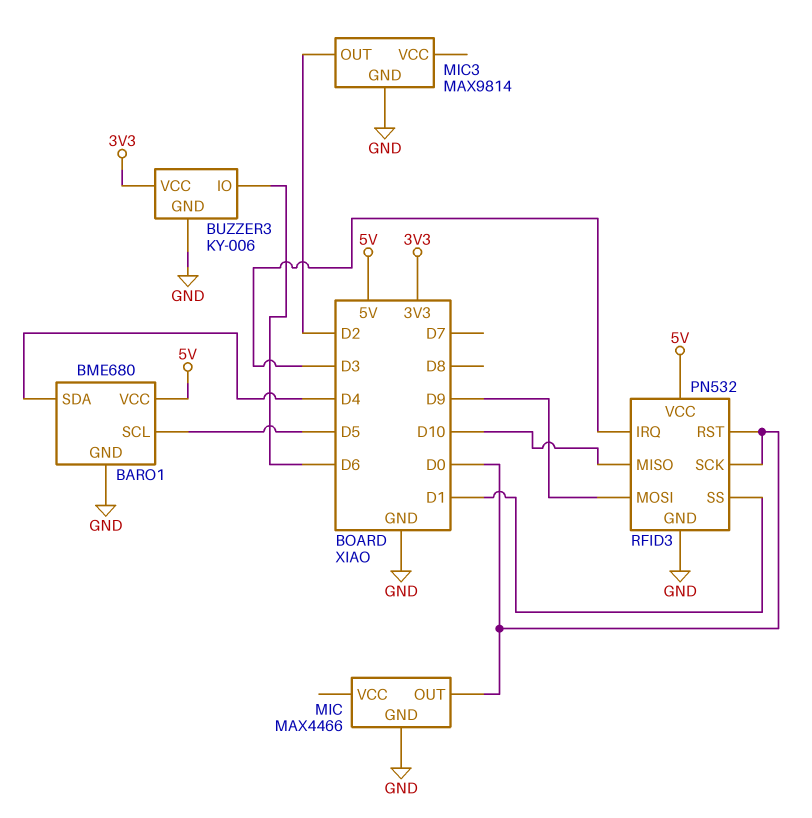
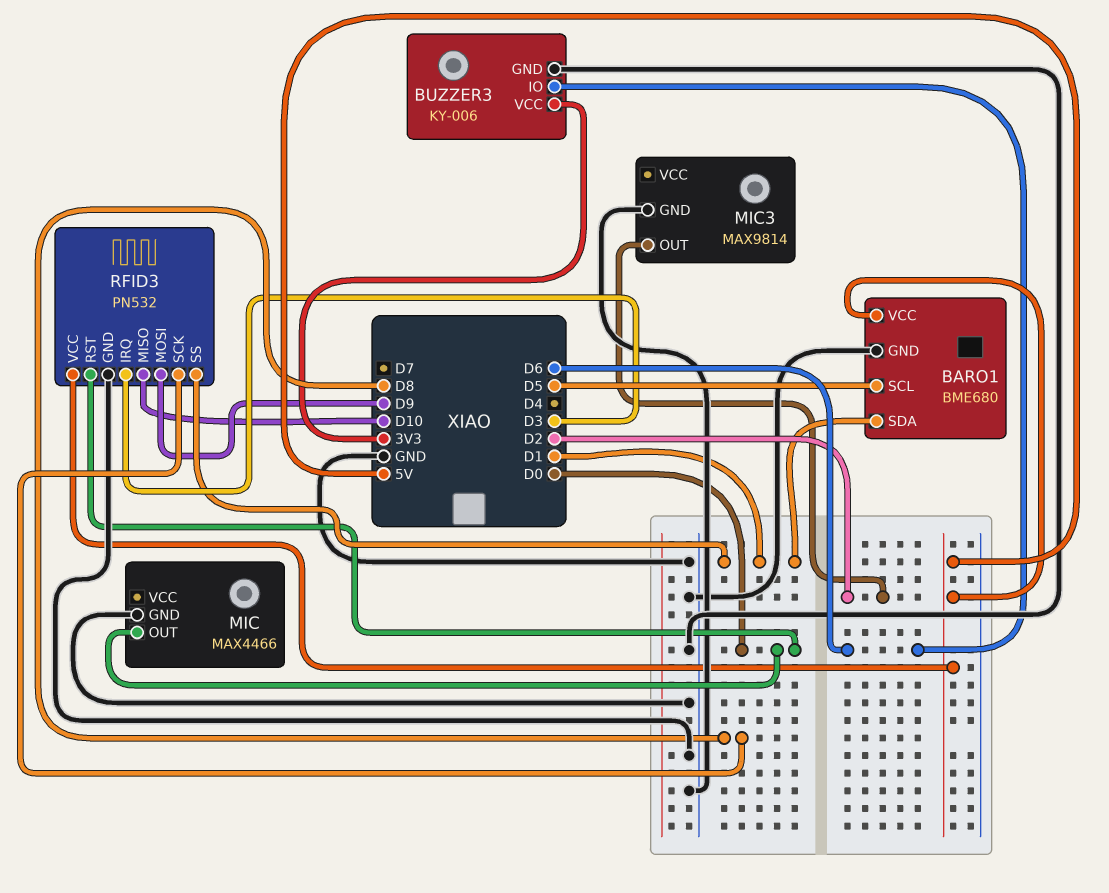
BARO1 pin SDA: D4 -> D1
RFID3 pin SCK: D0 -> D8

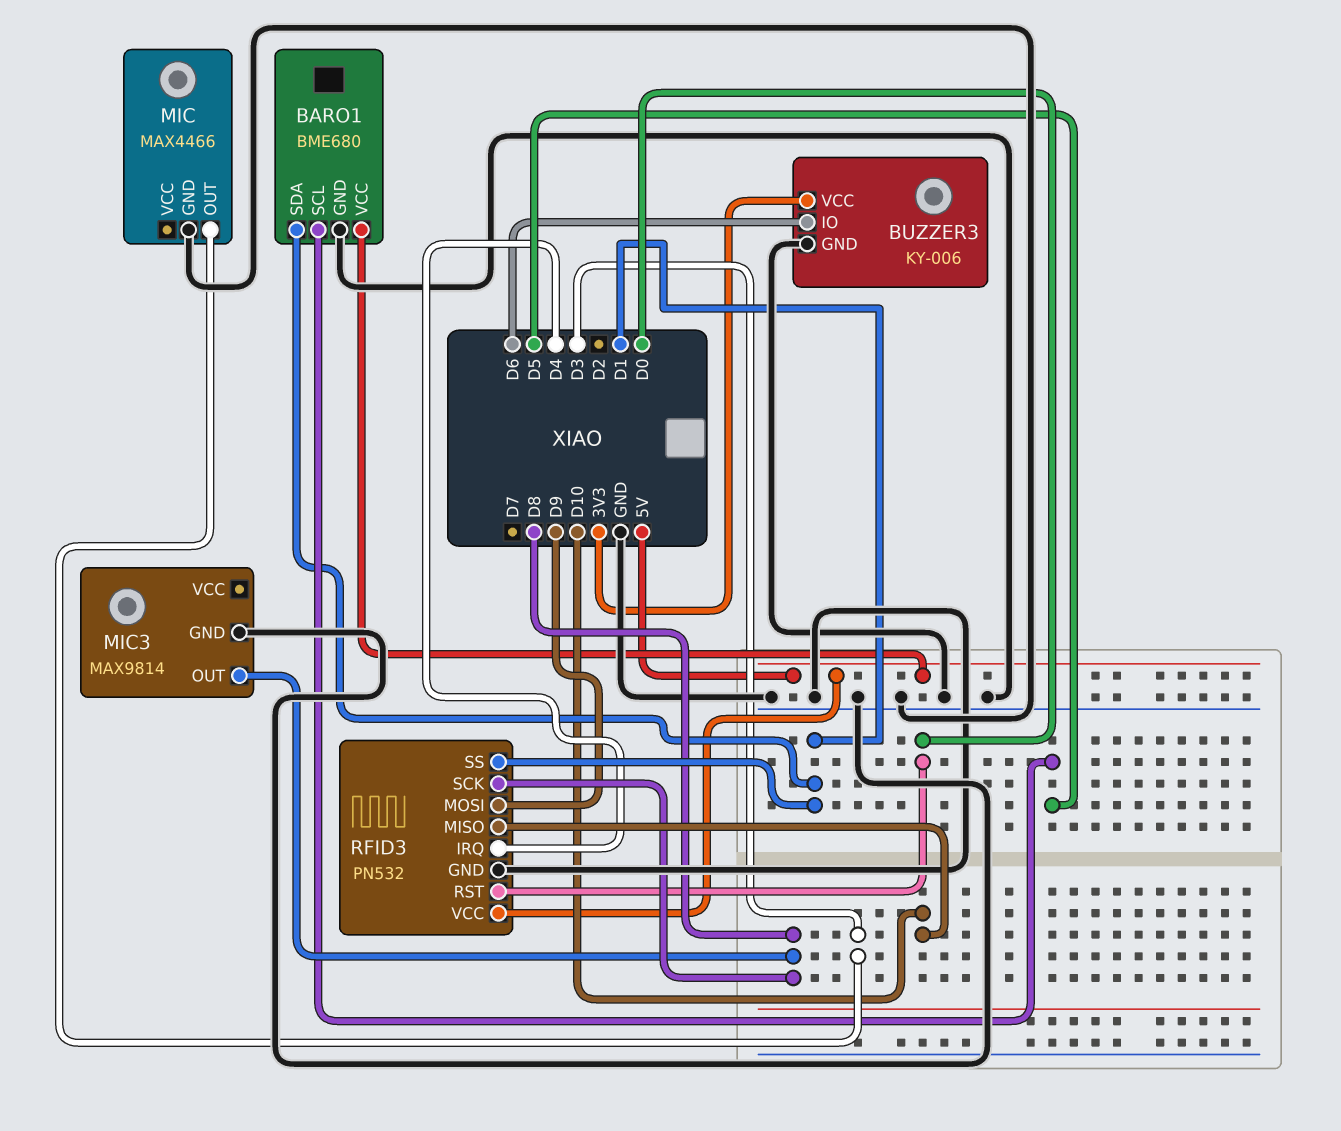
MIC pin OUT: D0 -> D3
MIC3 pin OUT: D2 -> D8
RFID3 pin IRQ: D3 -> D4

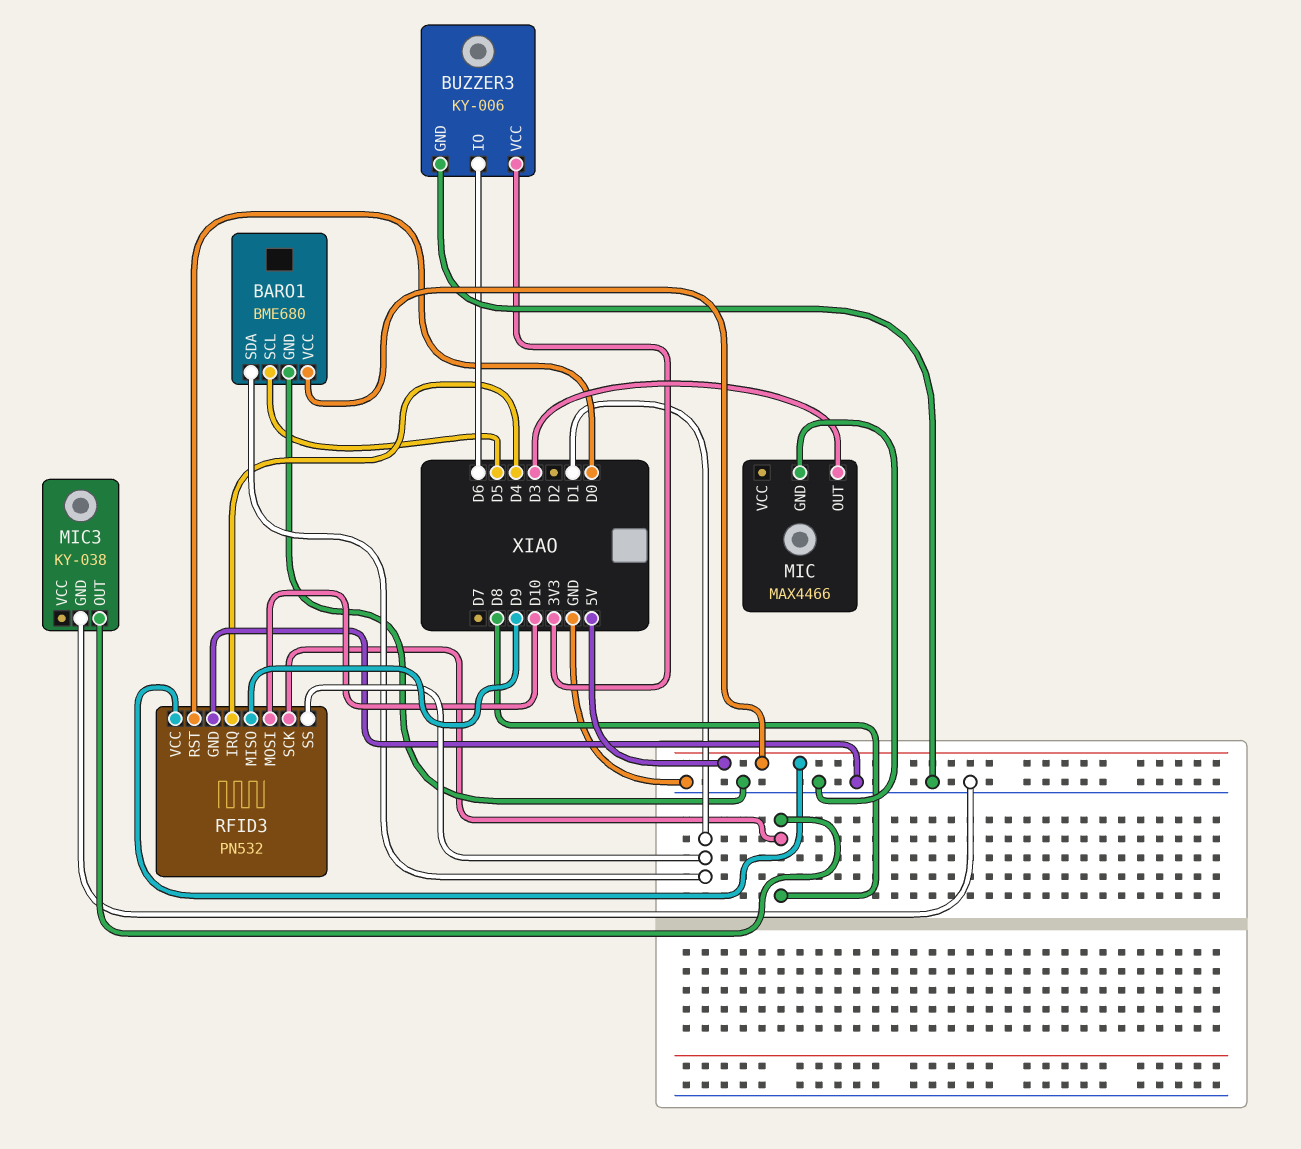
MIC3: MAX9814 -> KY-038
RFID3 pin MISO: D10 -> D9
RFID3 pin MOSI: D9 -> D10

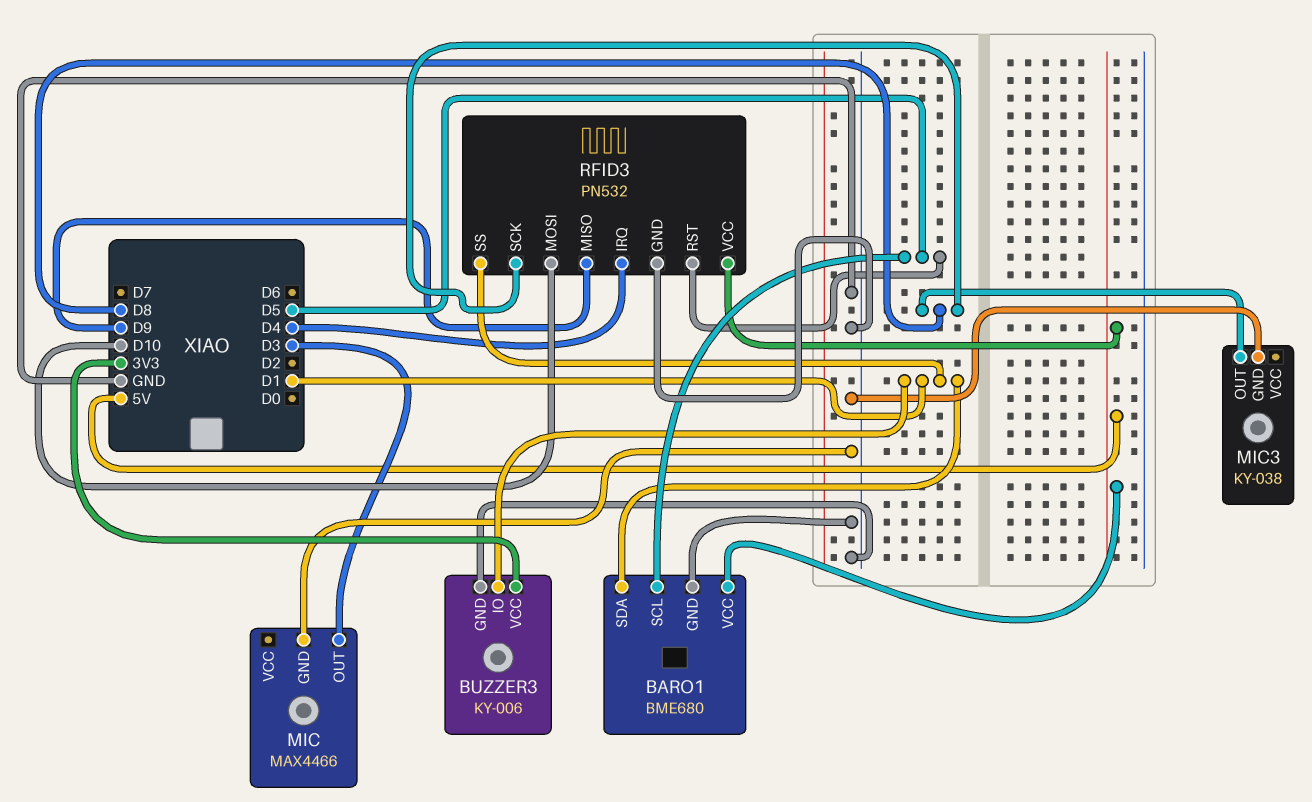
BUZZER3 pin IO: D6 -> D1
RFID3 pin RST: D0 -> D5

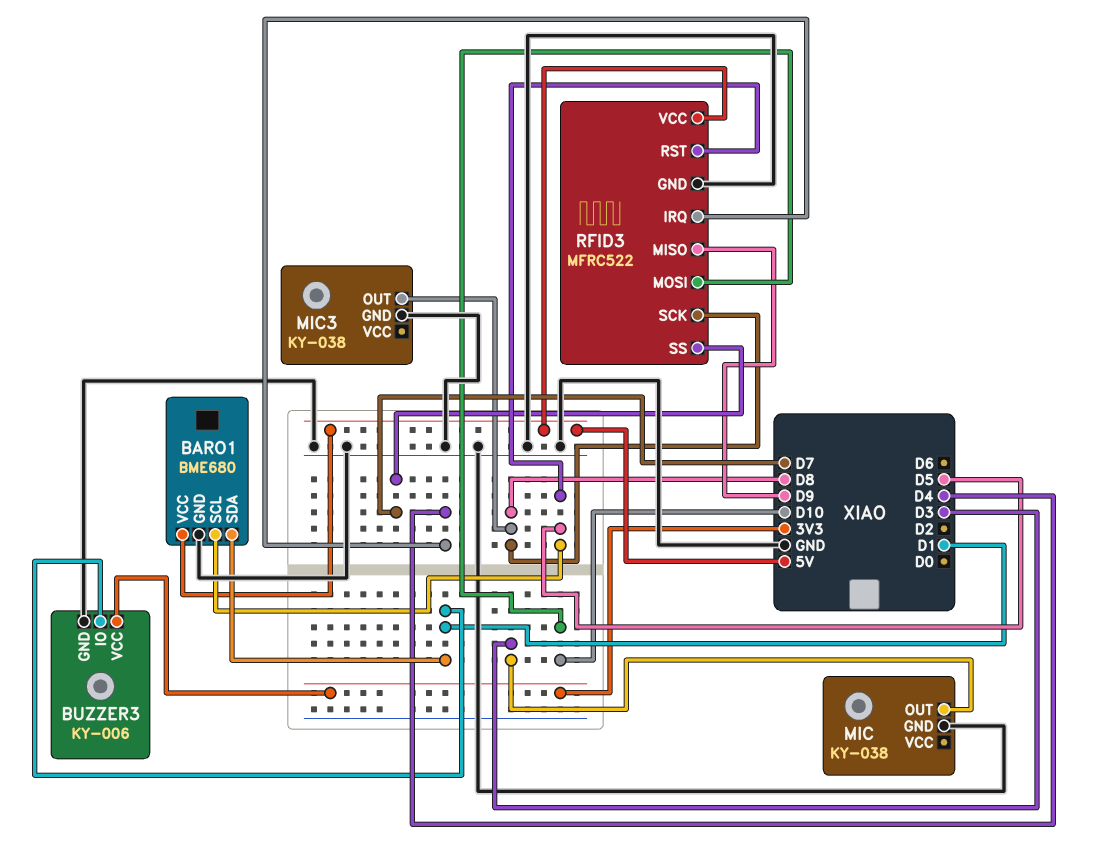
MIC: MAX4466 -> KY-038
RFID3: PN532 -> MFRC522
RFID3 pin SS: D1 -> D7

